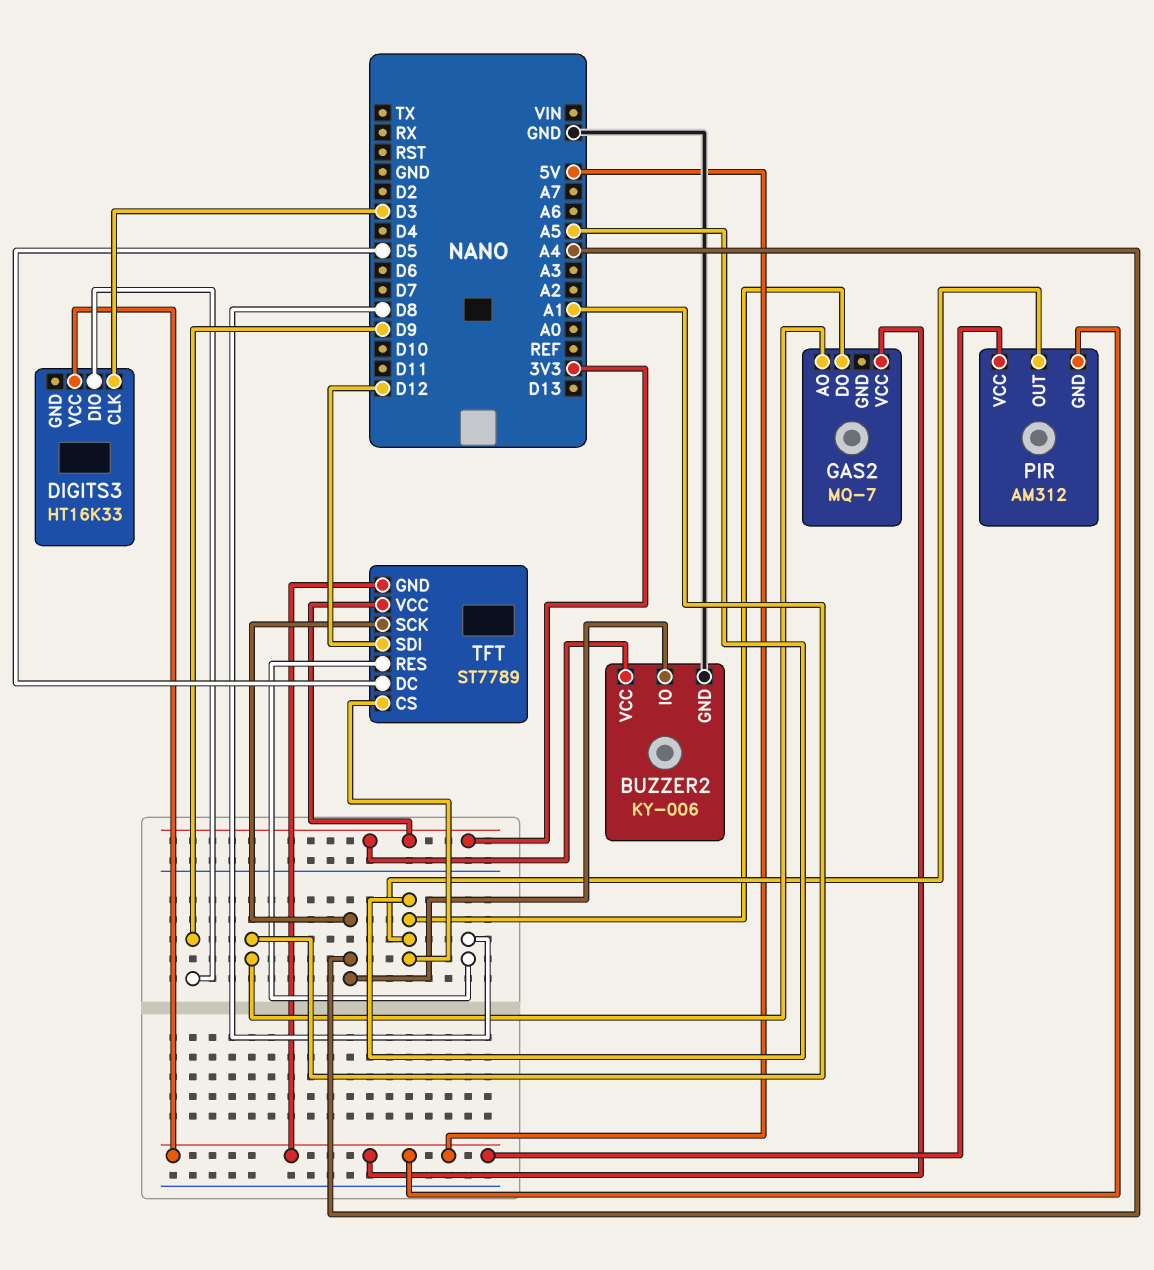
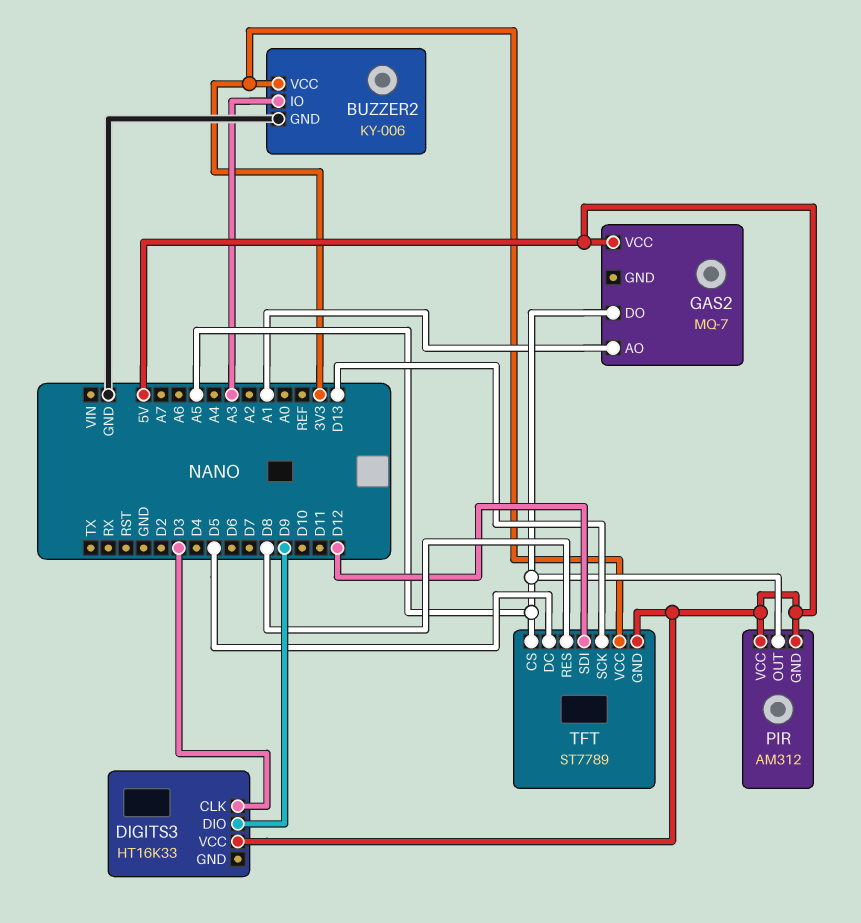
BUZZER2 pin IO: A4 -> A3
TFT pin SCK: A4 -> D13

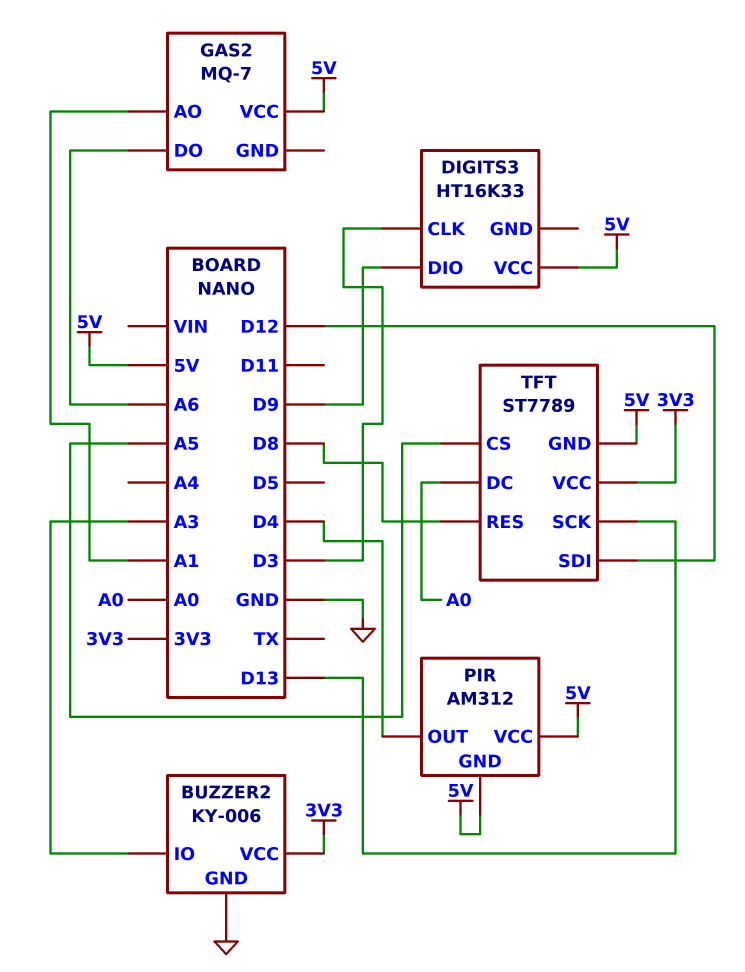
GAS2 pin DO: A5 -> A6
PIR pin OUT: A5 -> D4
TFT pin DC: D5 -> A0

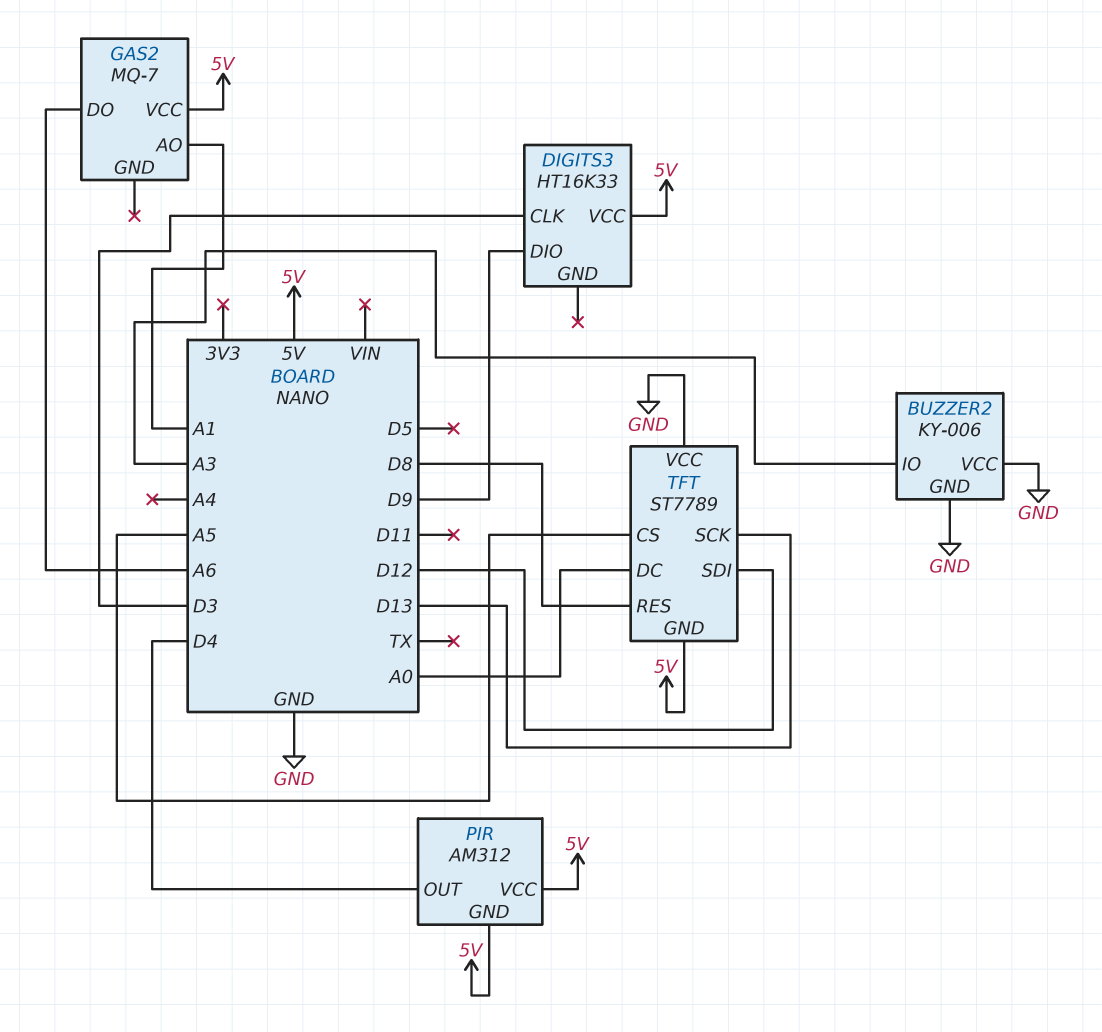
BUZZER2 pin VCC: 3V3 -> GND
TFT pin VCC: 3V3 -> GND

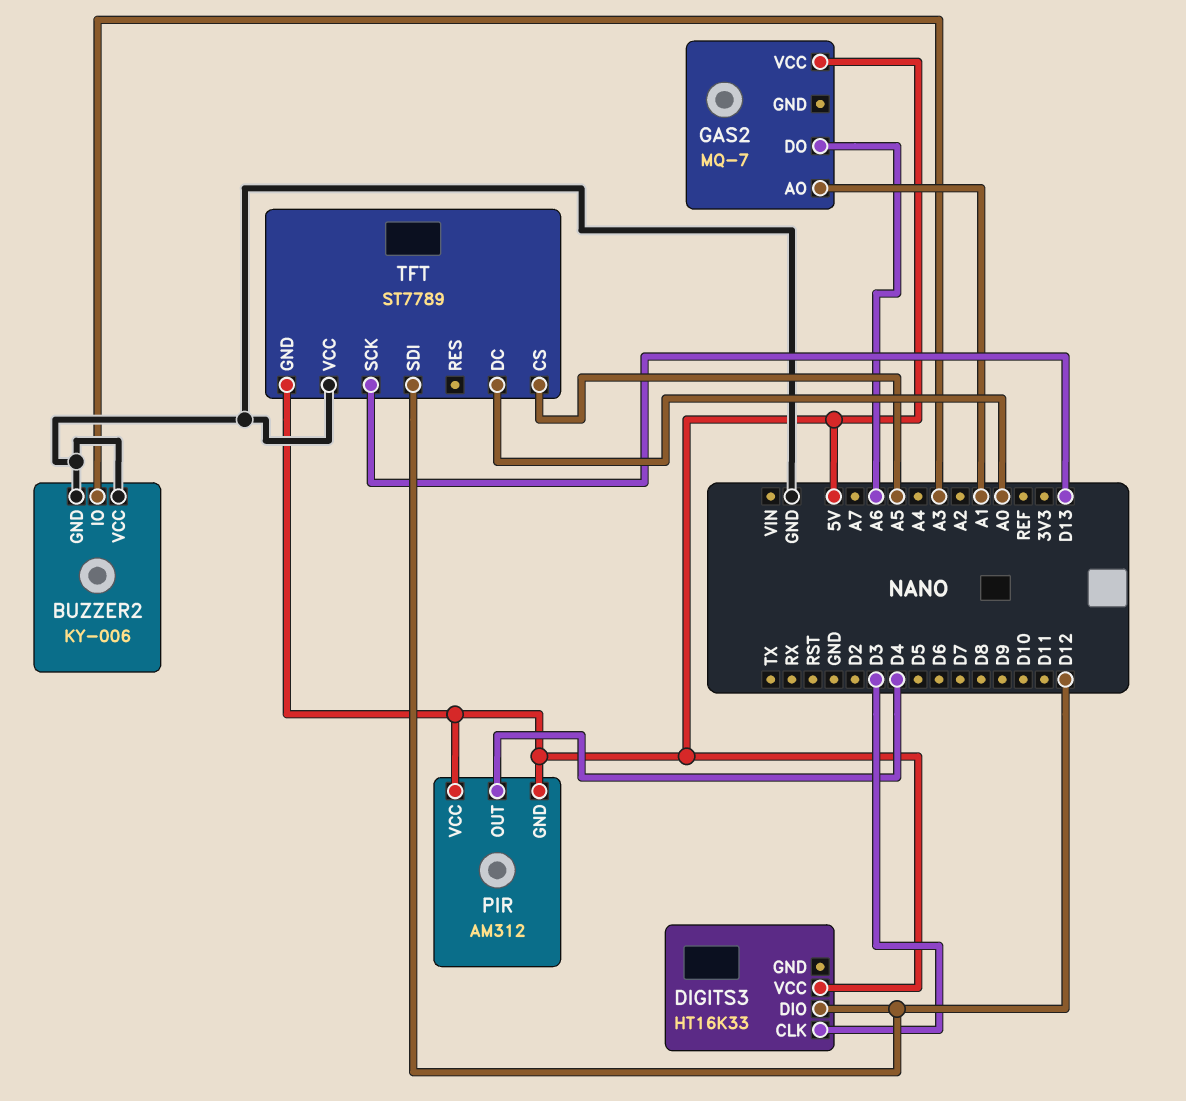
DIGITS3 pin DIO: D9 -> D12
TFT pin RES: D8 -> none

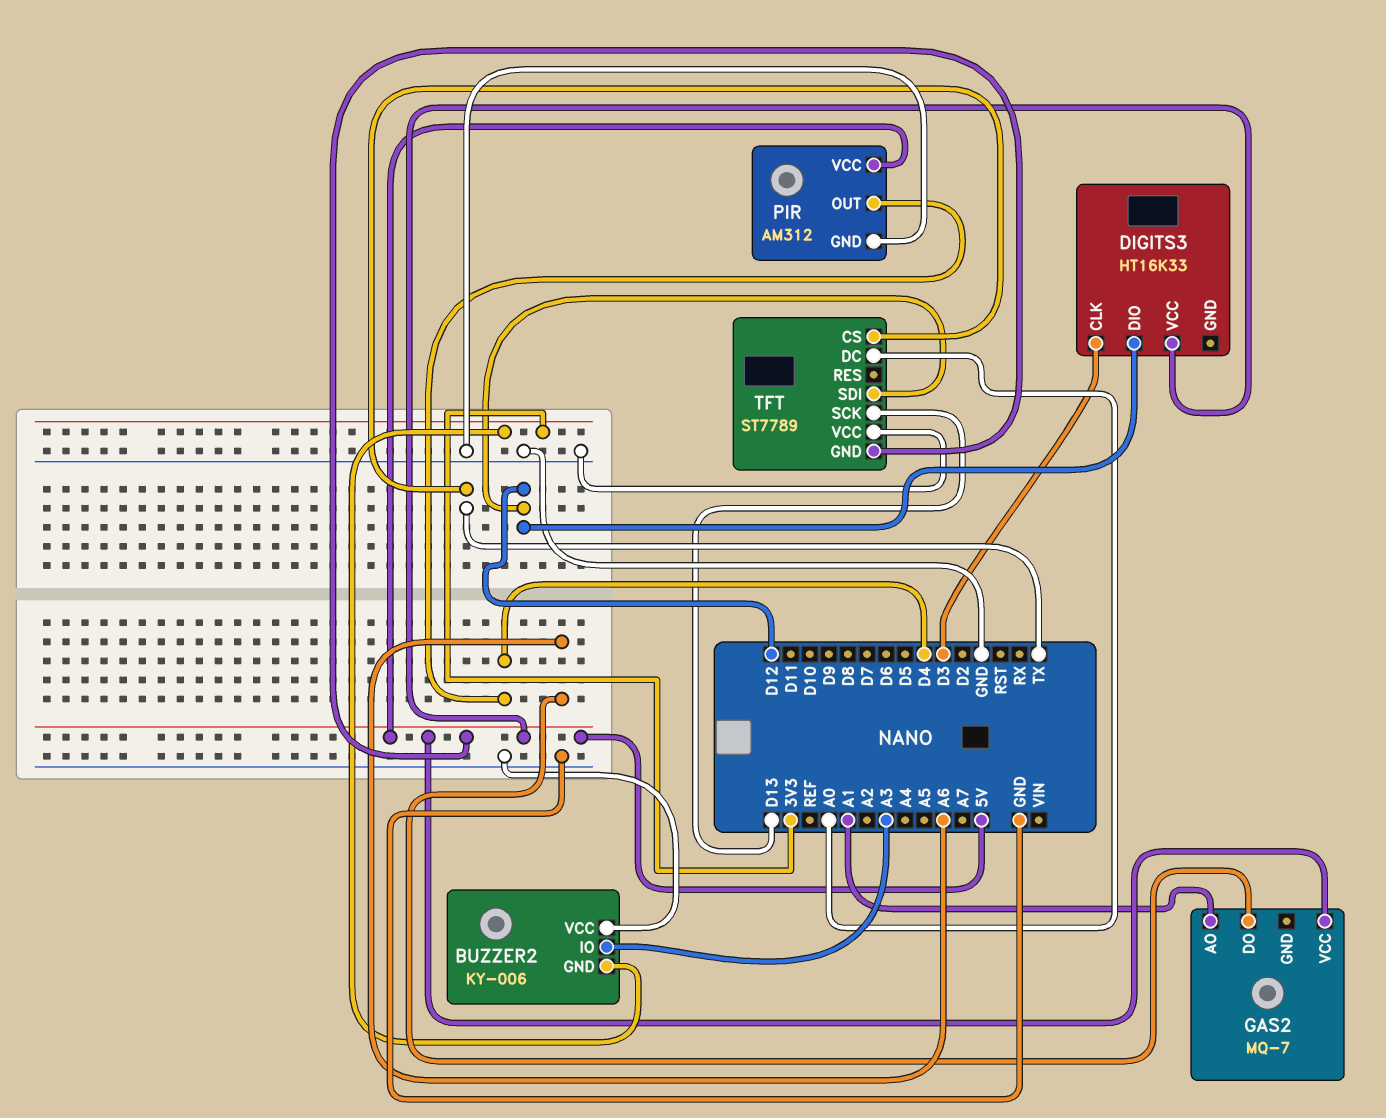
BUZZER2 pin GND: GND -> 3V3
PIR pin GND: 5V -> GND
TFT pin CS: A5 -> TX

